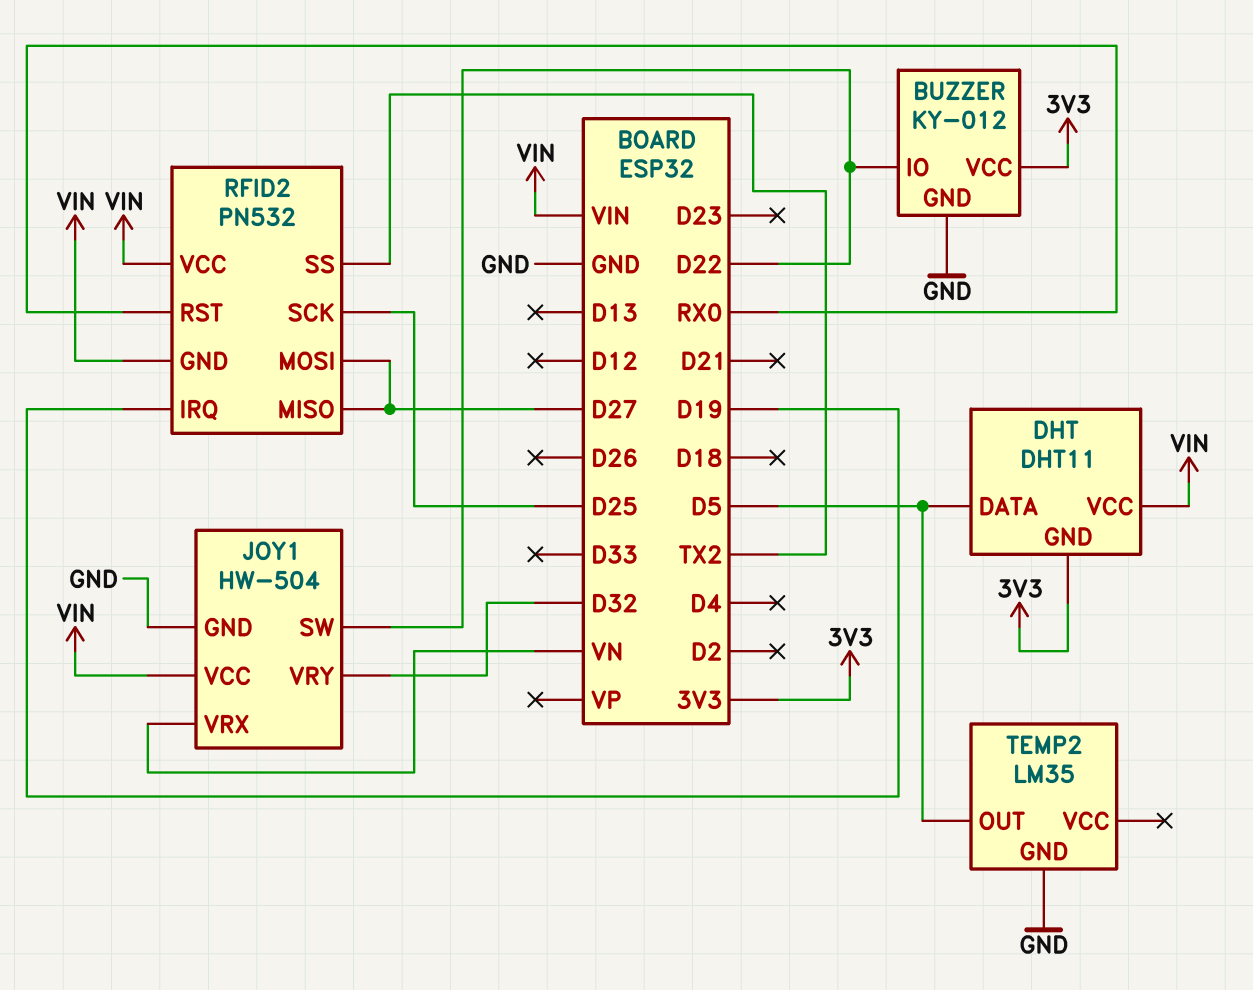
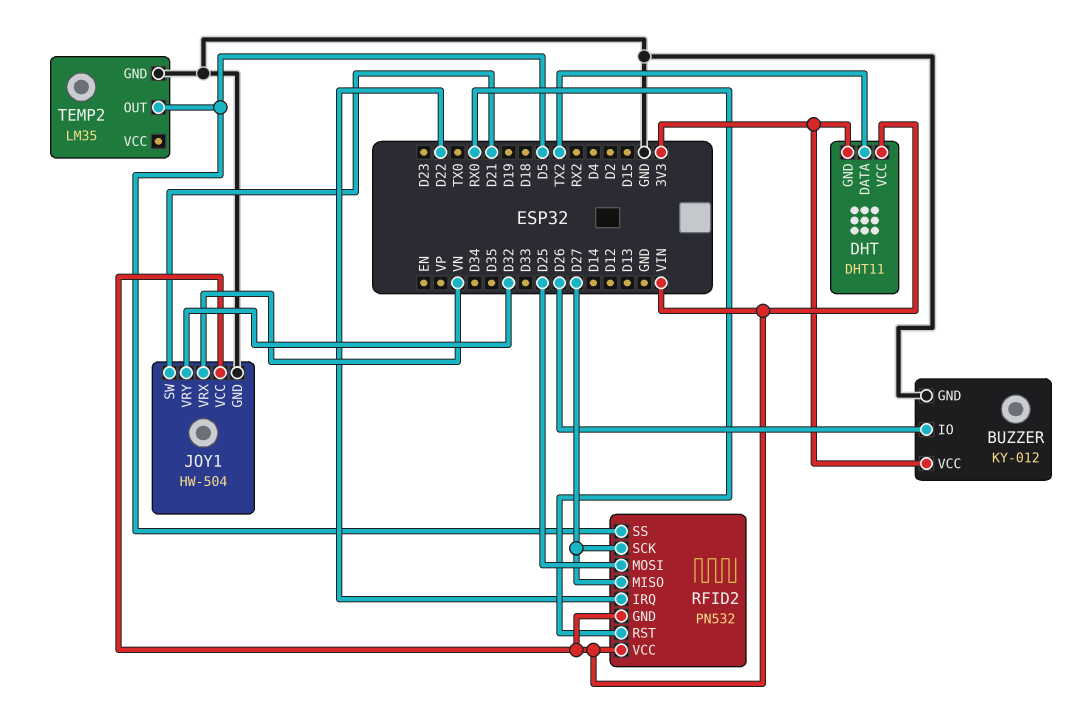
BUZZER pin IO: D22 -> D26
DHT pin DATA: D5 -> TX2
JOY1 pin SW: D22 -> D21
RFID2 pin IRQ: D19 -> D22
RFID2 pin MOSI: D27 -> D25
RFID2 pin SCK: D25 -> D27
RFID2 pin SS: TX2 -> D5

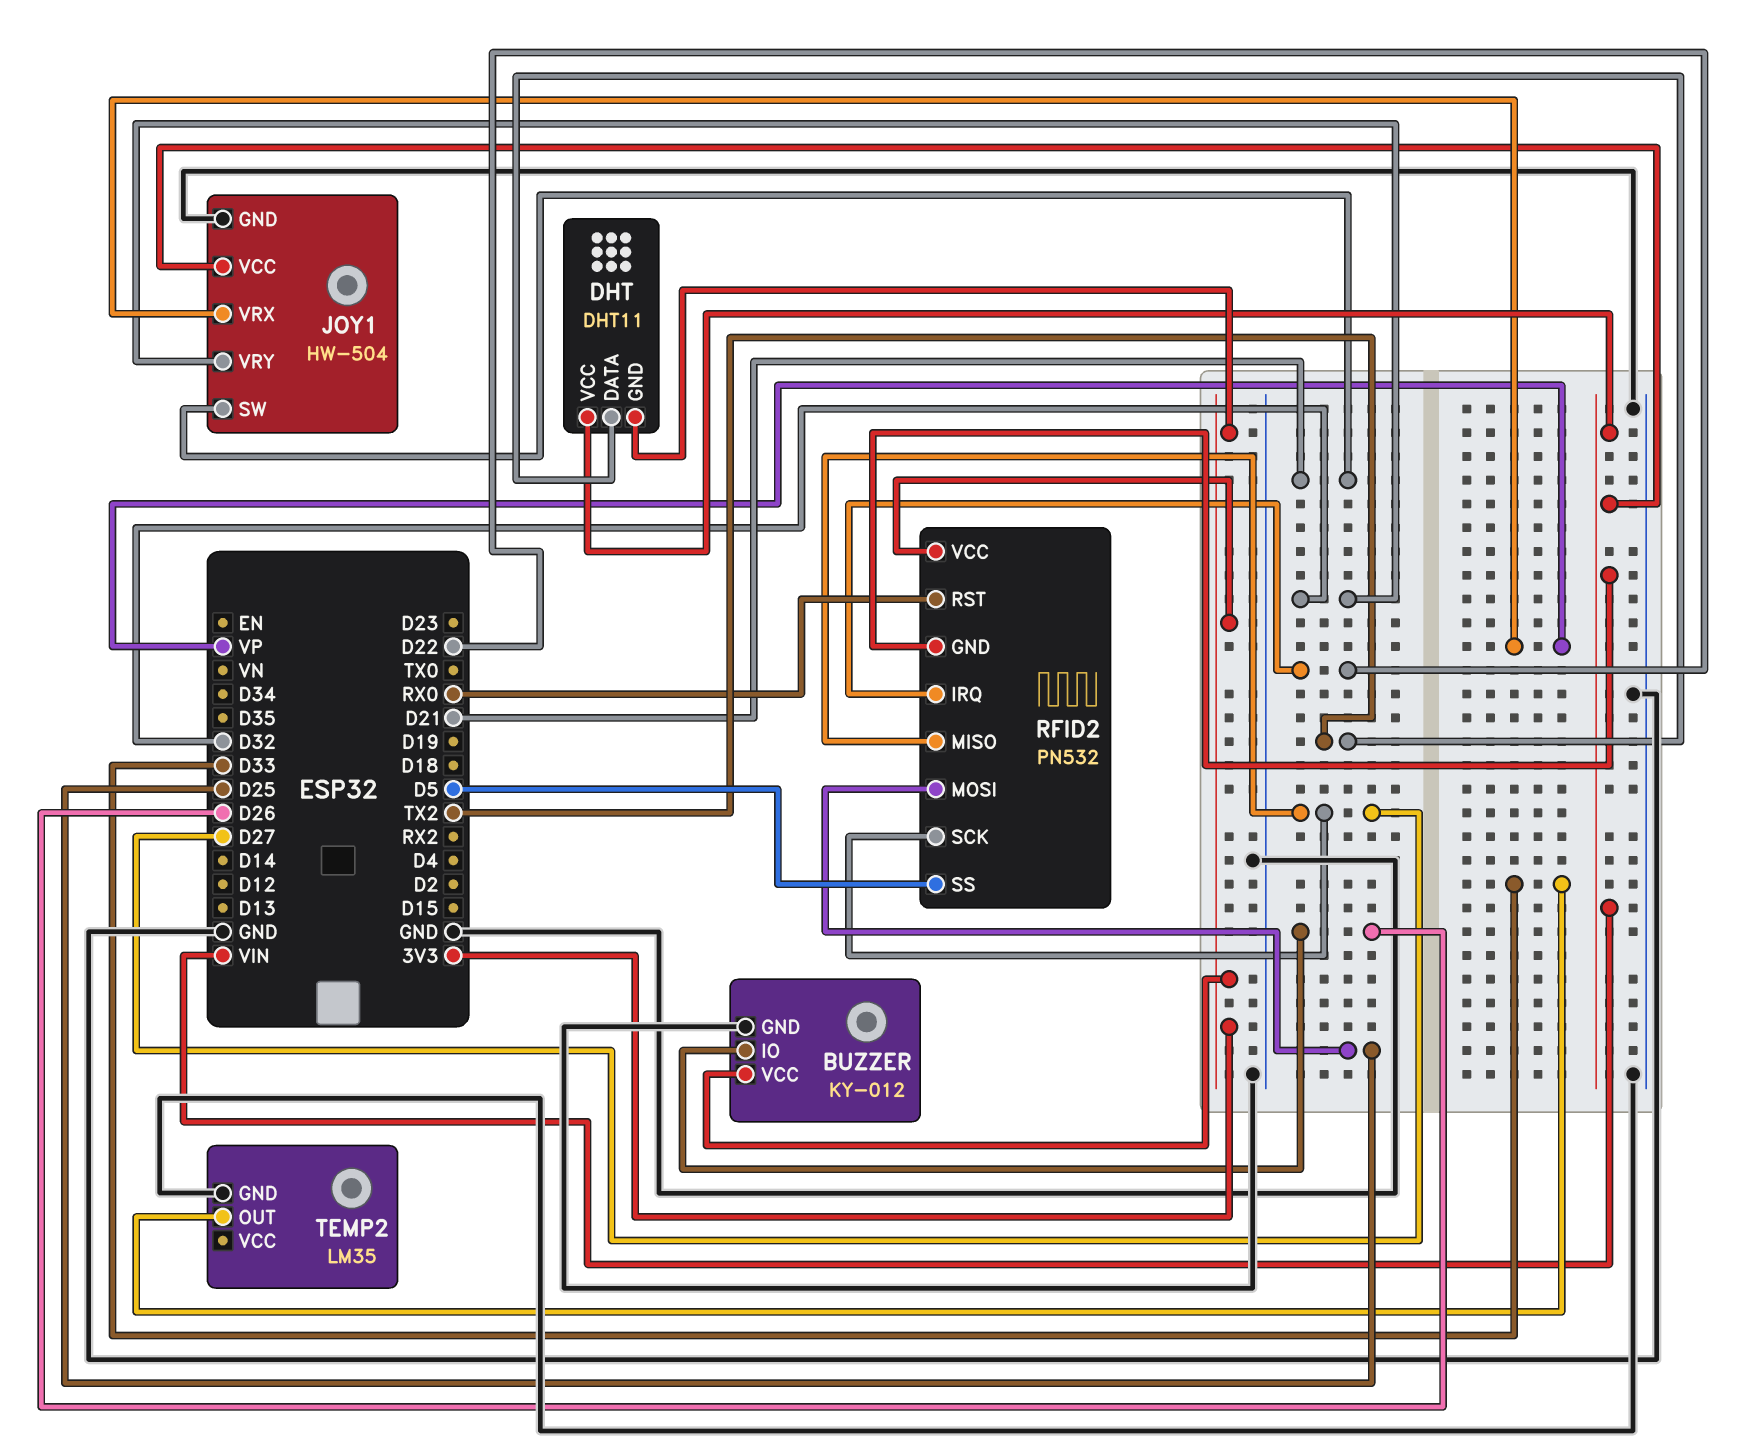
JOY1 pin VRX: VN -> VP
RFID2 pin VCC: VIN -> 3V3
TEMP2 pin OUT: D5 -> D33

